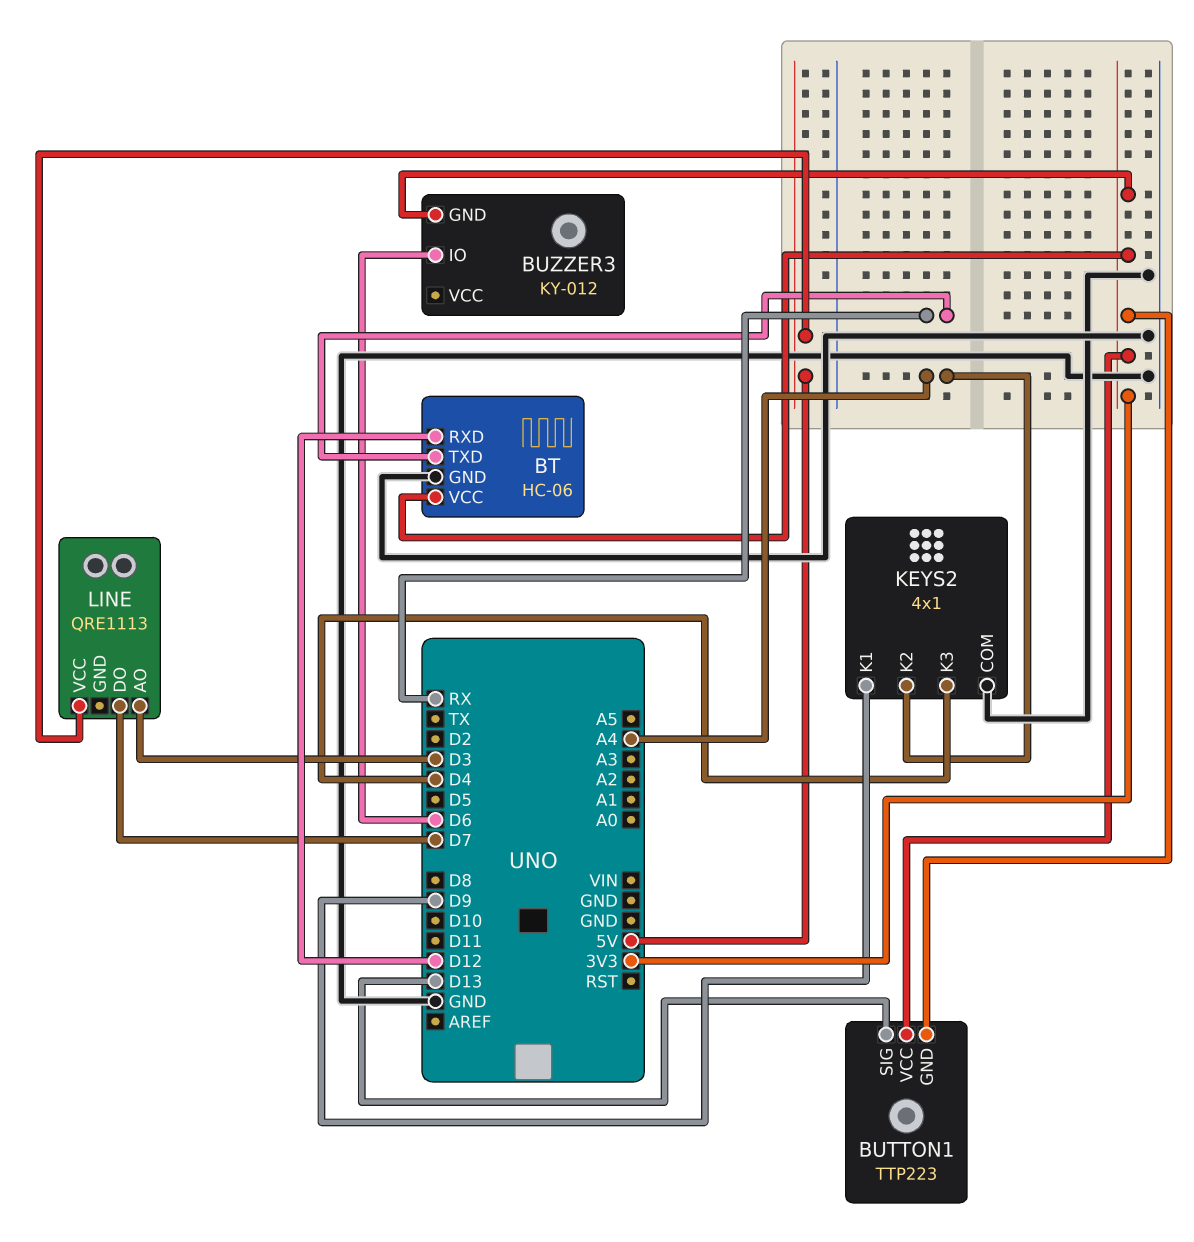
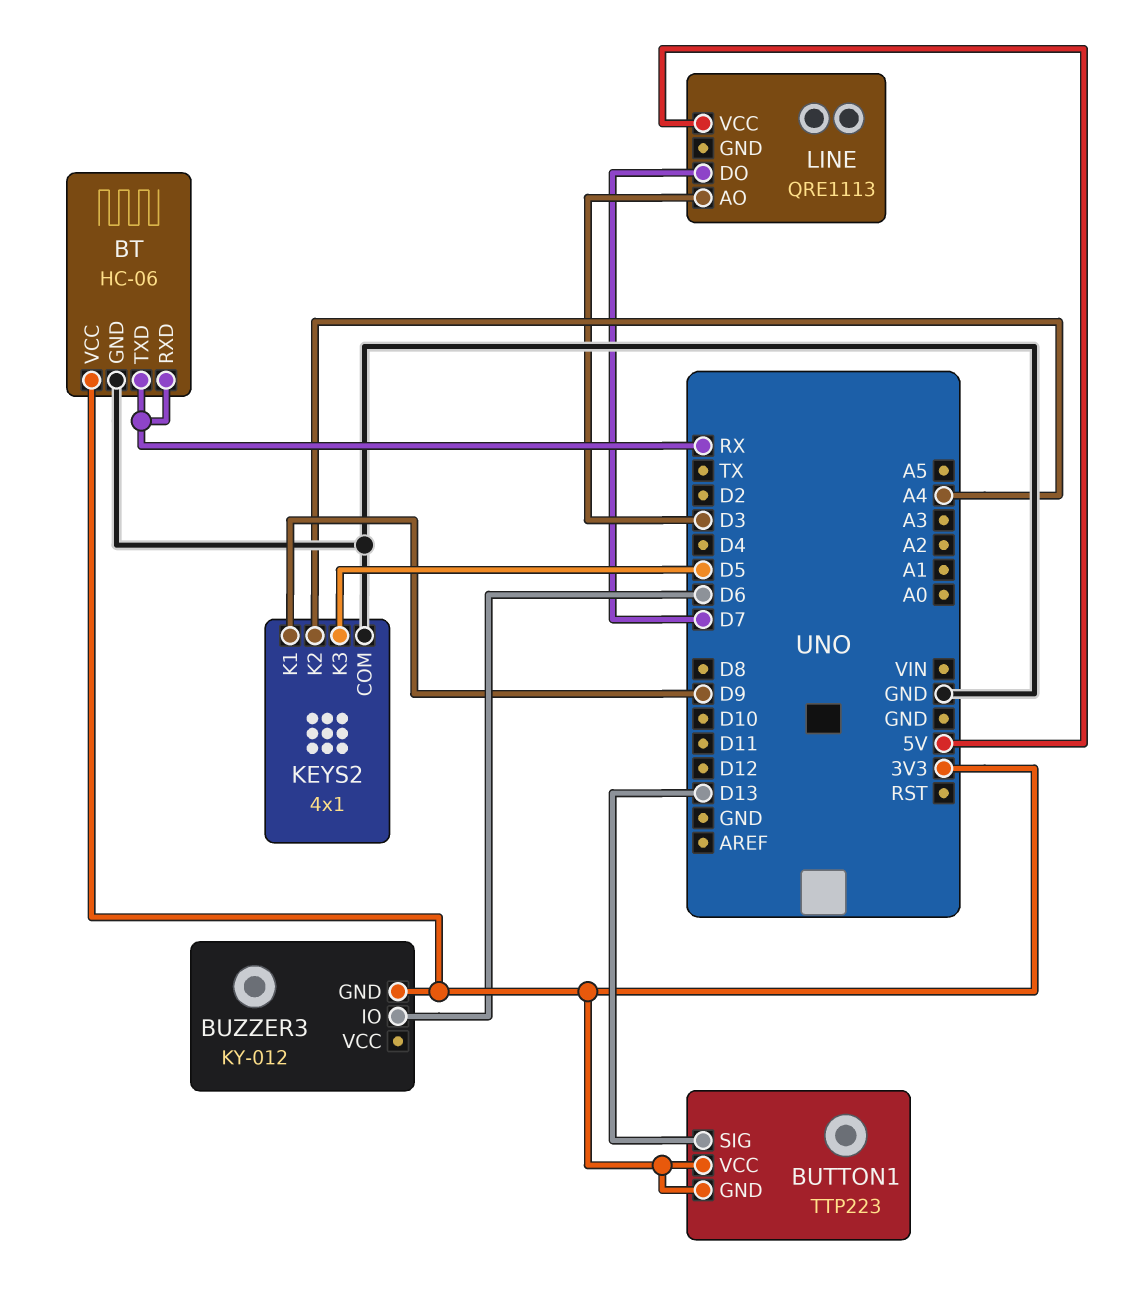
BT pin RXD: D12 -> RX
KEYS2 pin K3: D4 -> D5

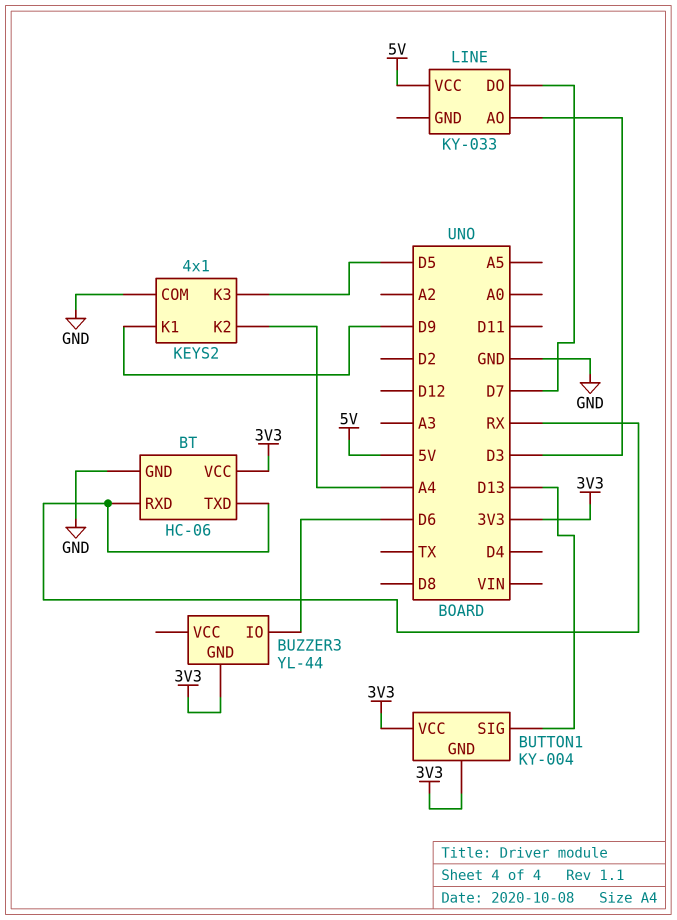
BUTTON1: TTP223 -> KY-004
BUZZER3: KY-012 -> YL-44
LINE: QRE1113 -> KY-033

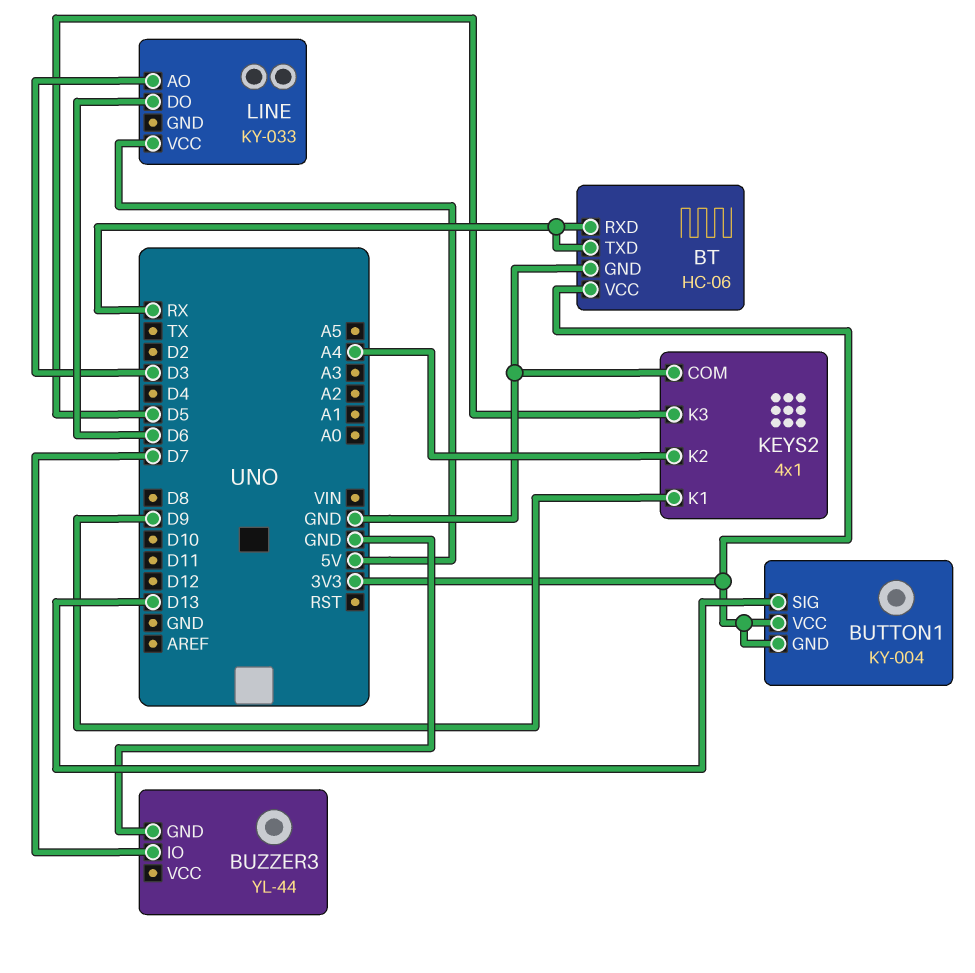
BUZZER3 pin GND: 3V3 -> GND
BUZZER3 pin IO: D6 -> D7
LINE pin DO: D7 -> D6

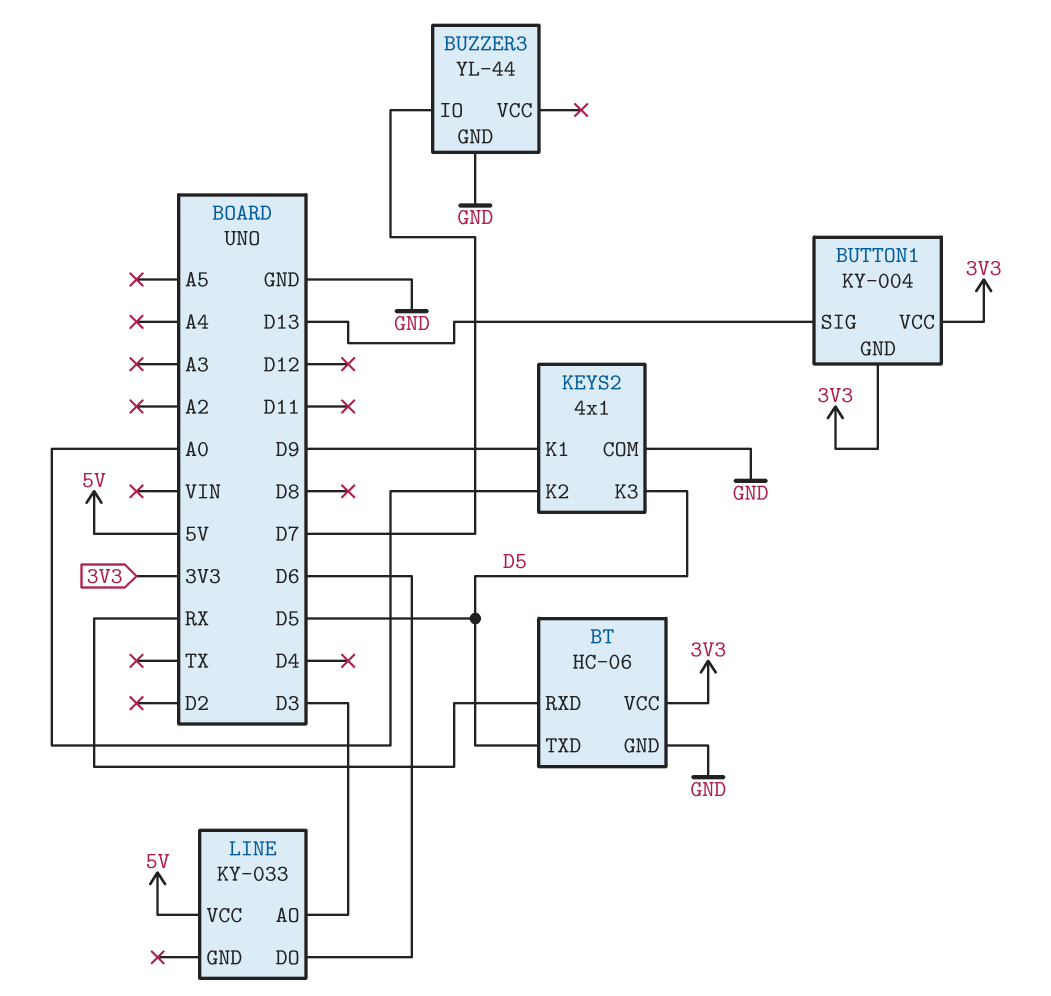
BT pin TXD: RX -> D5
KEYS2 pin K2: A4 -> A0

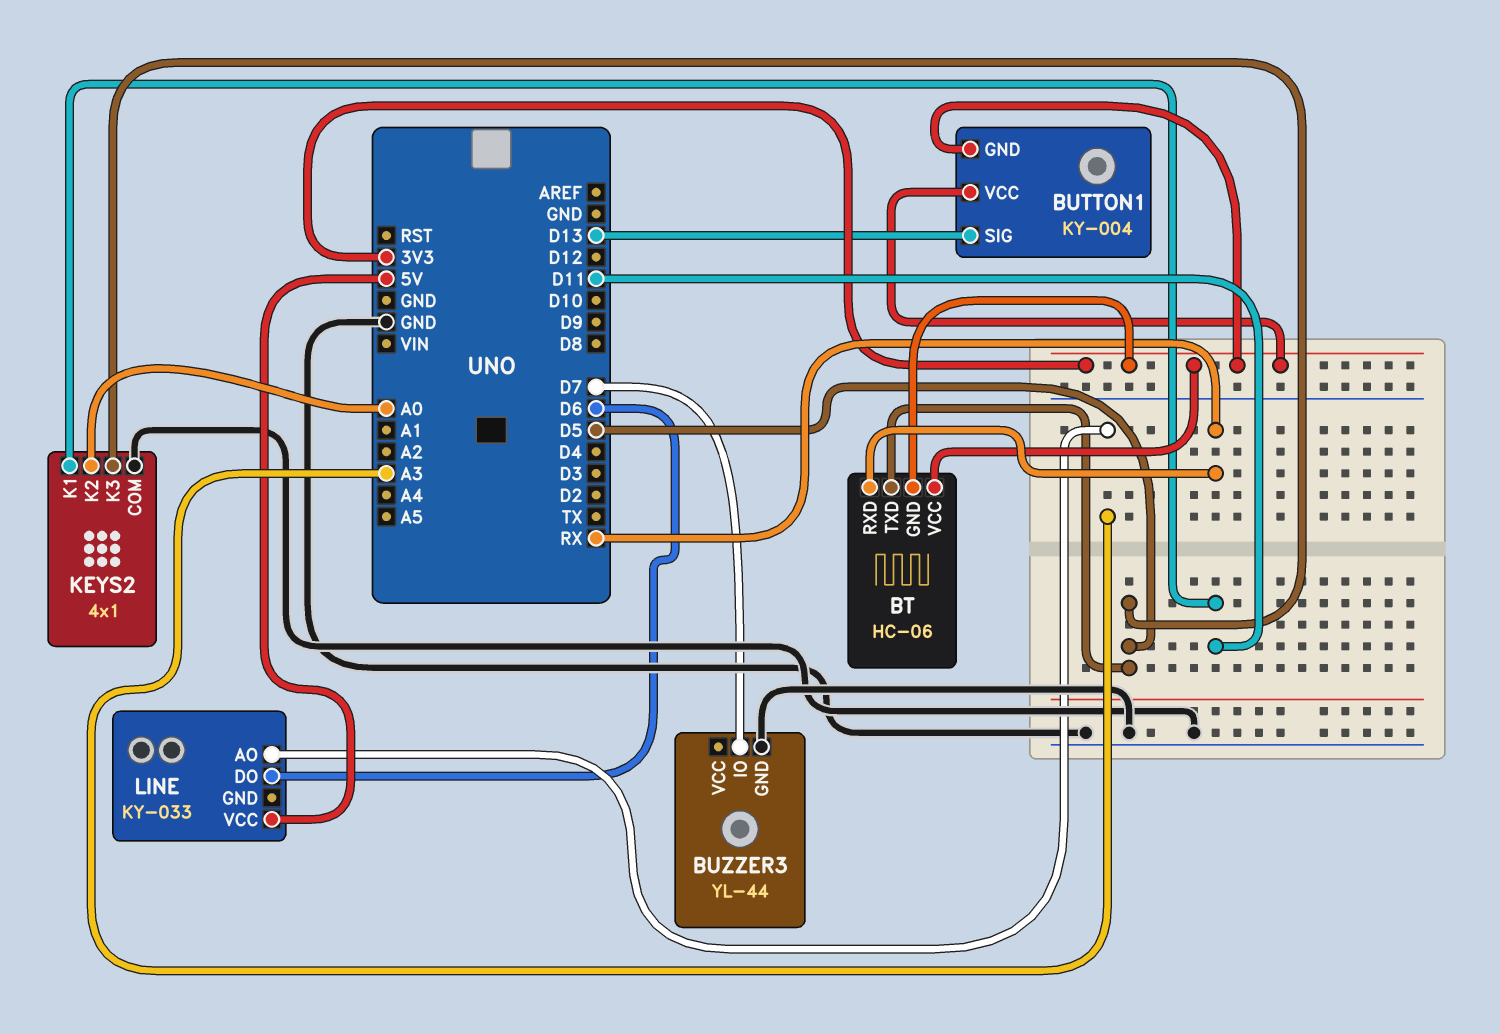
BT pin GND: GND -> 3V3
KEYS2 pin K1: D9 -> D11
LINE pin AO: D3 -> A3

